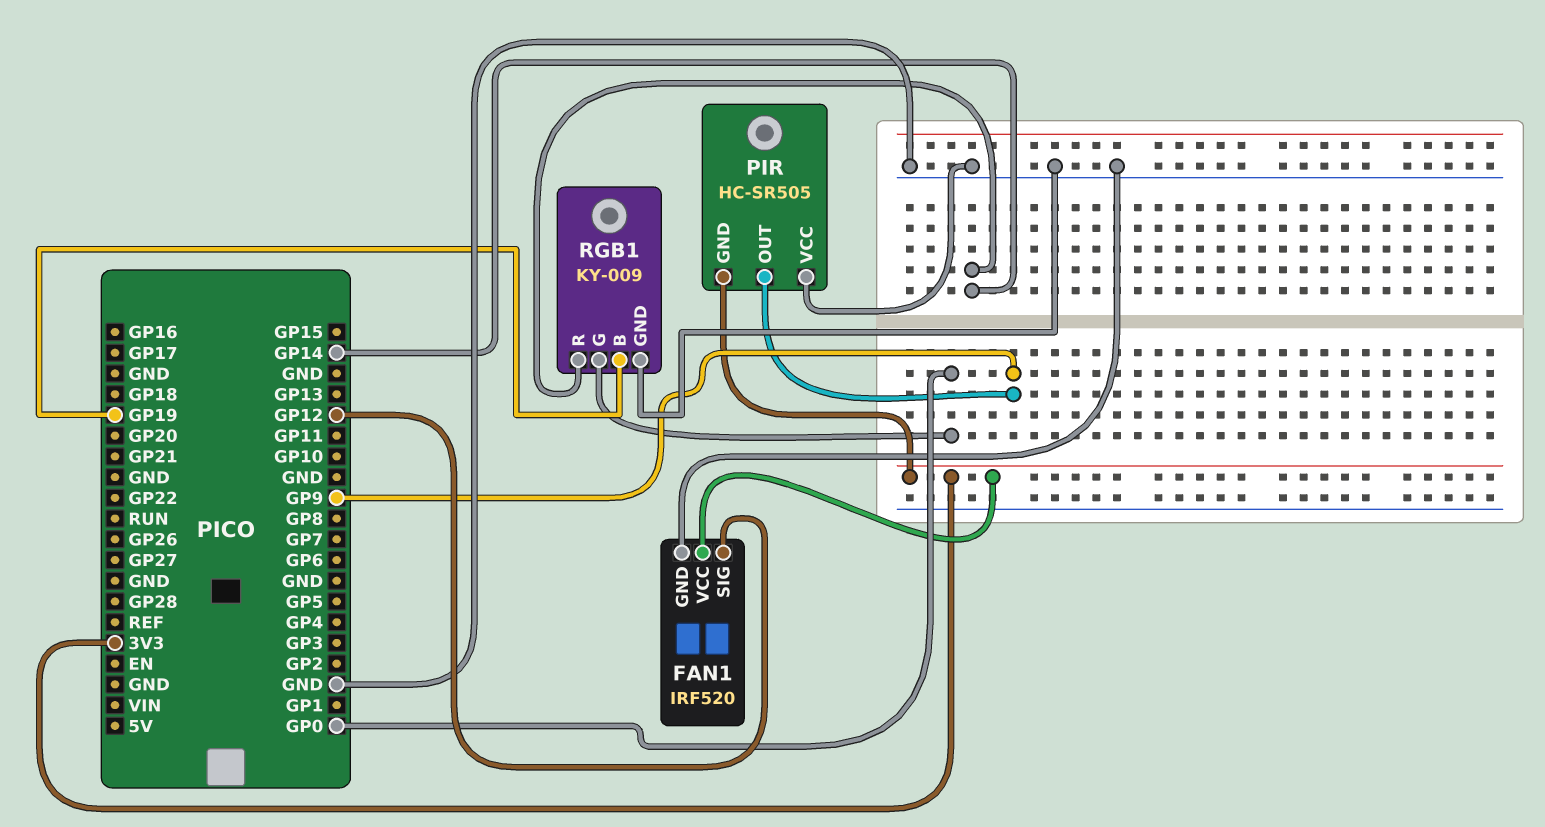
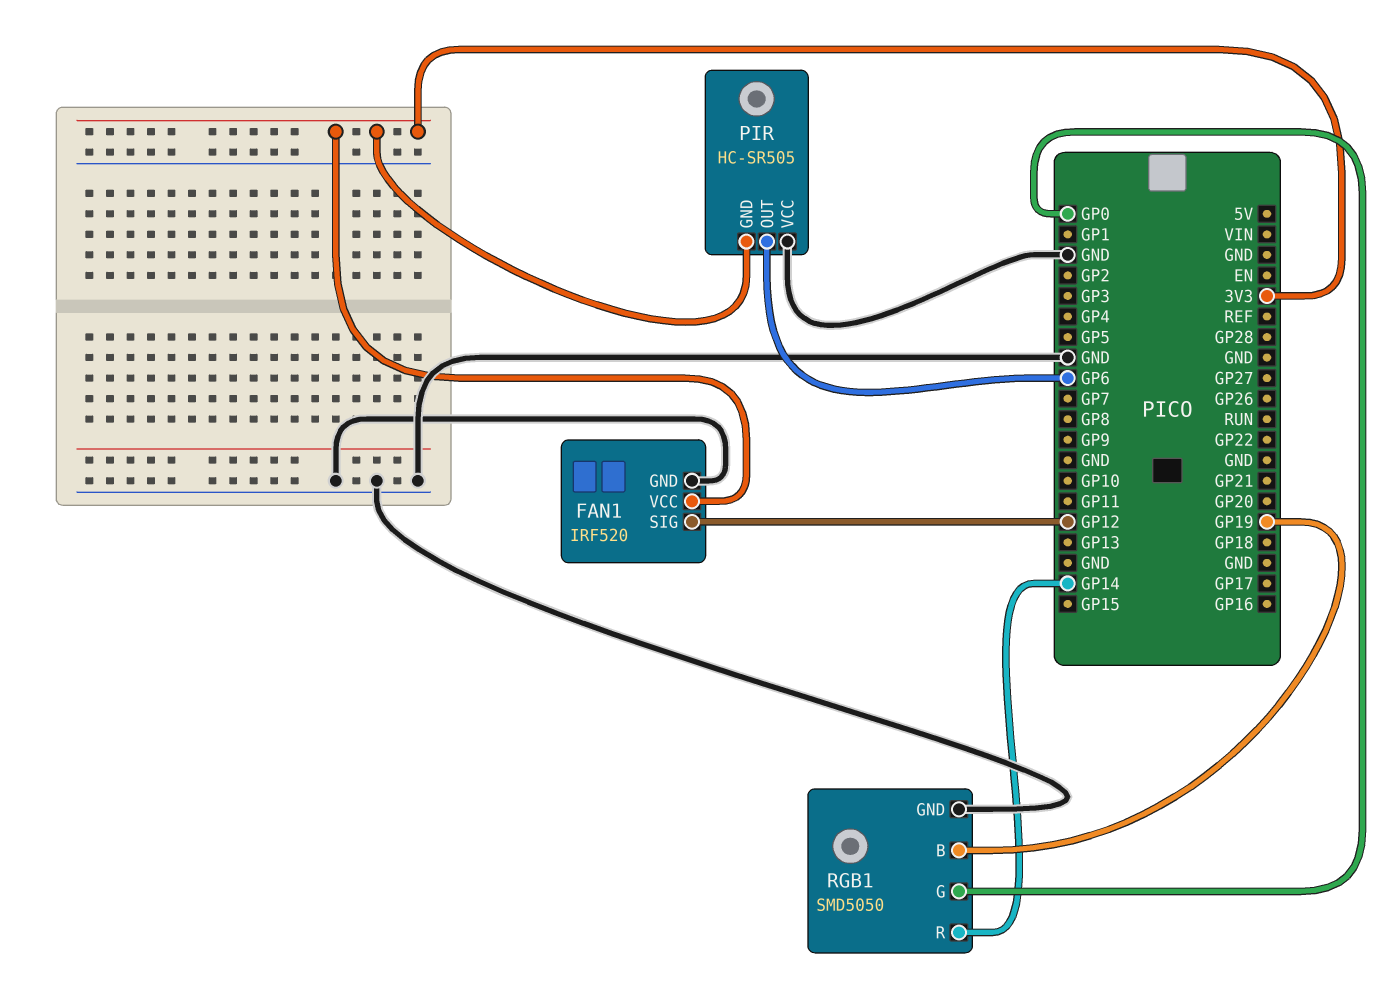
PIR pin OUT: GP9 -> GP6
RGB1: KY-009 -> SMD5050

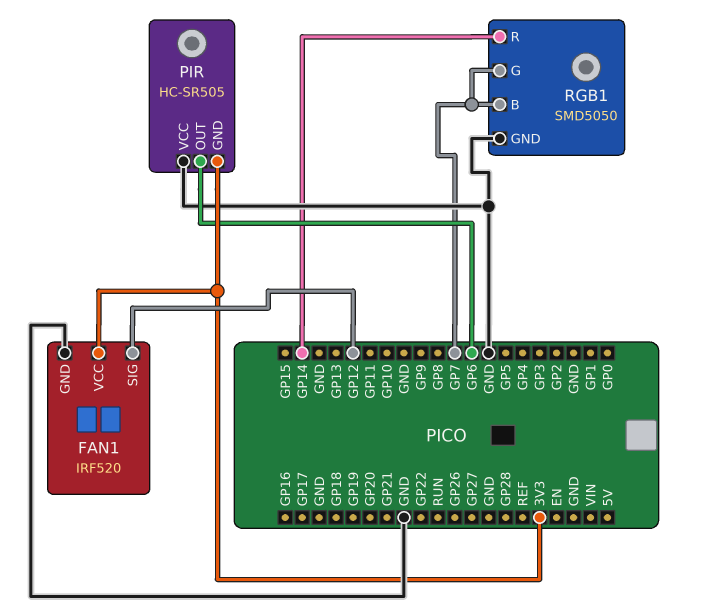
RGB1 pin B: GP19 -> GP7
RGB1 pin G: GP0 -> GP7

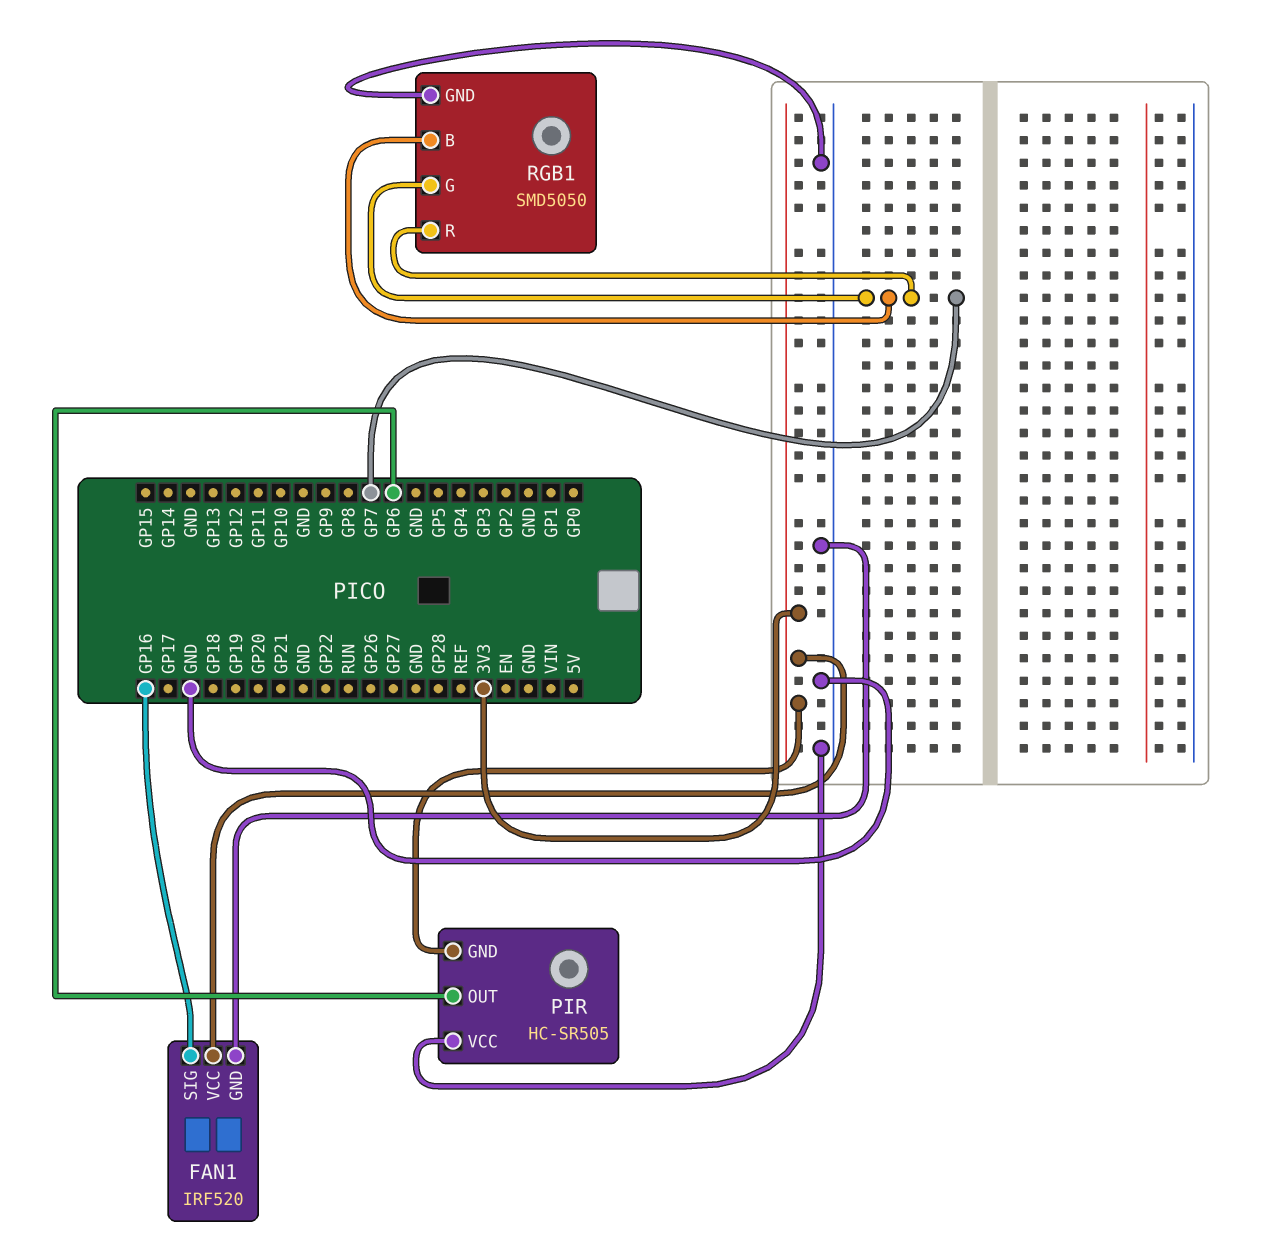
FAN1 pin SIG: GP12 -> GP16
RGB1 pin R: GP14 -> GP7

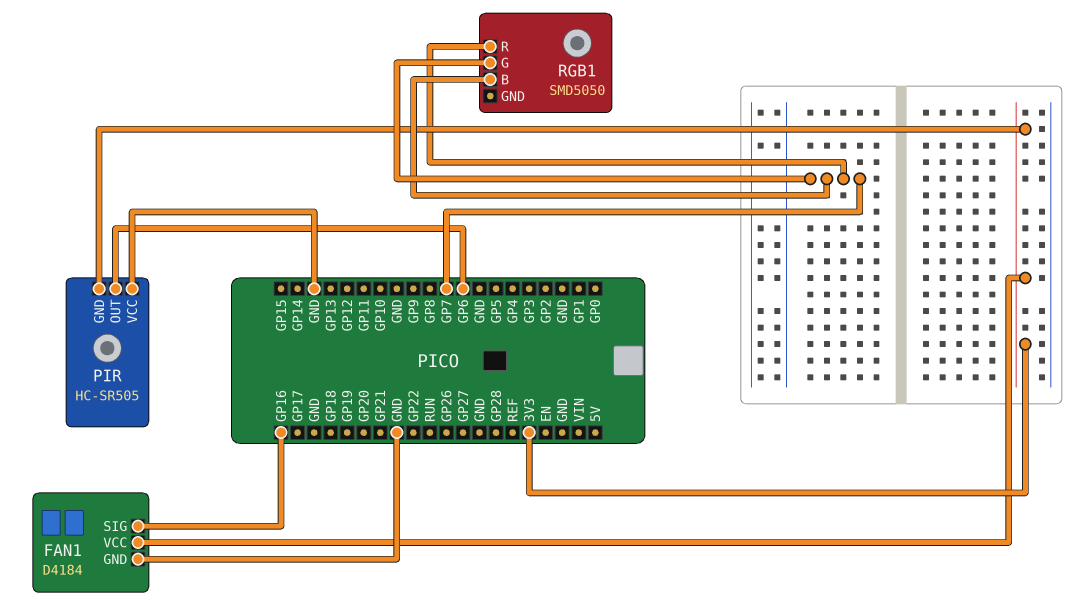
FAN1: IRF520 -> D4184
RGB1 pin GND: GND -> none

